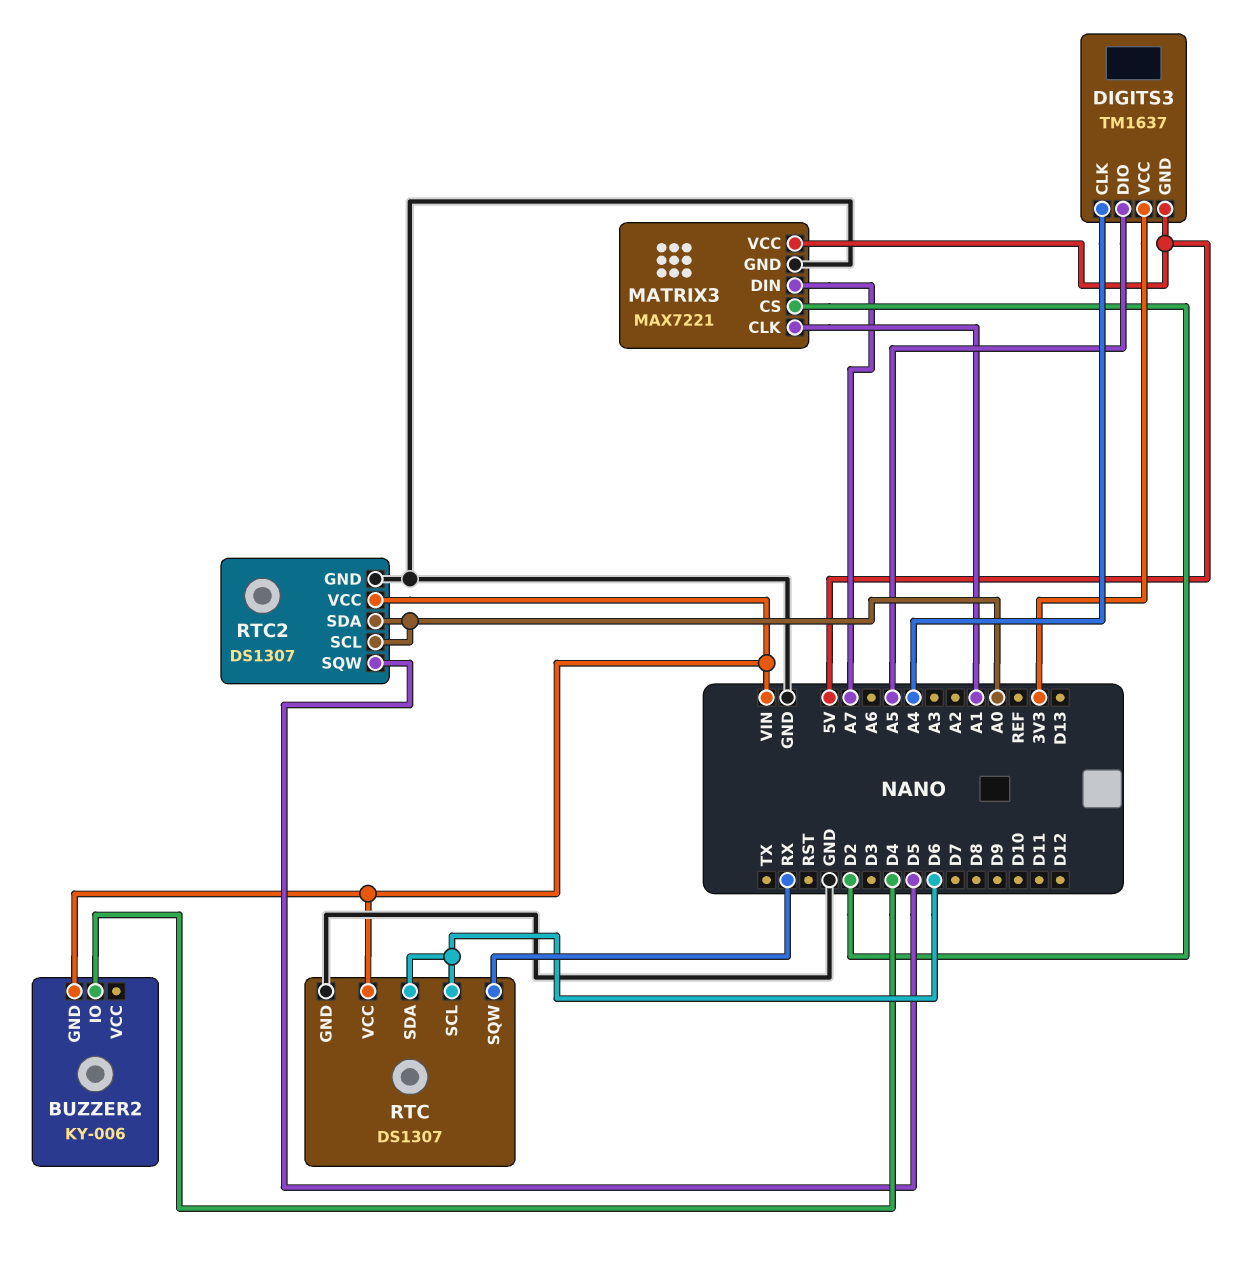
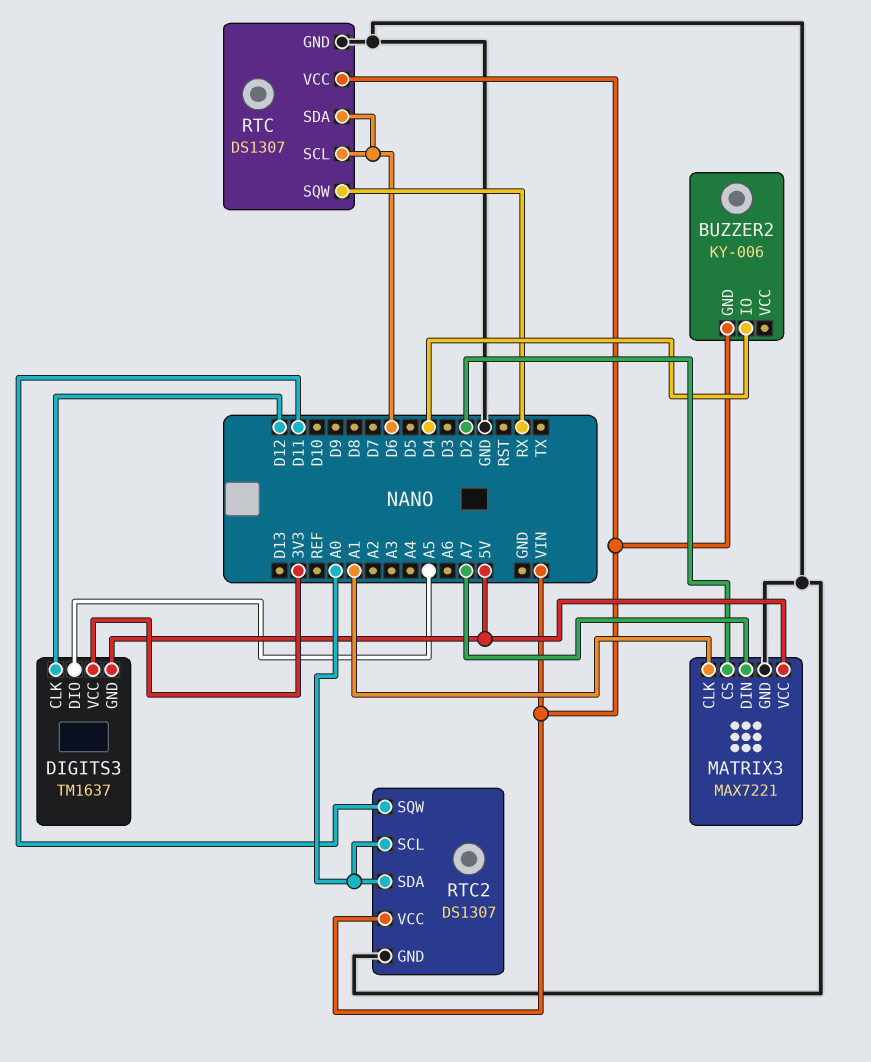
DIGITS3 pin CLK: A4 -> D12
RTC2 pin SQW: D5 -> D11

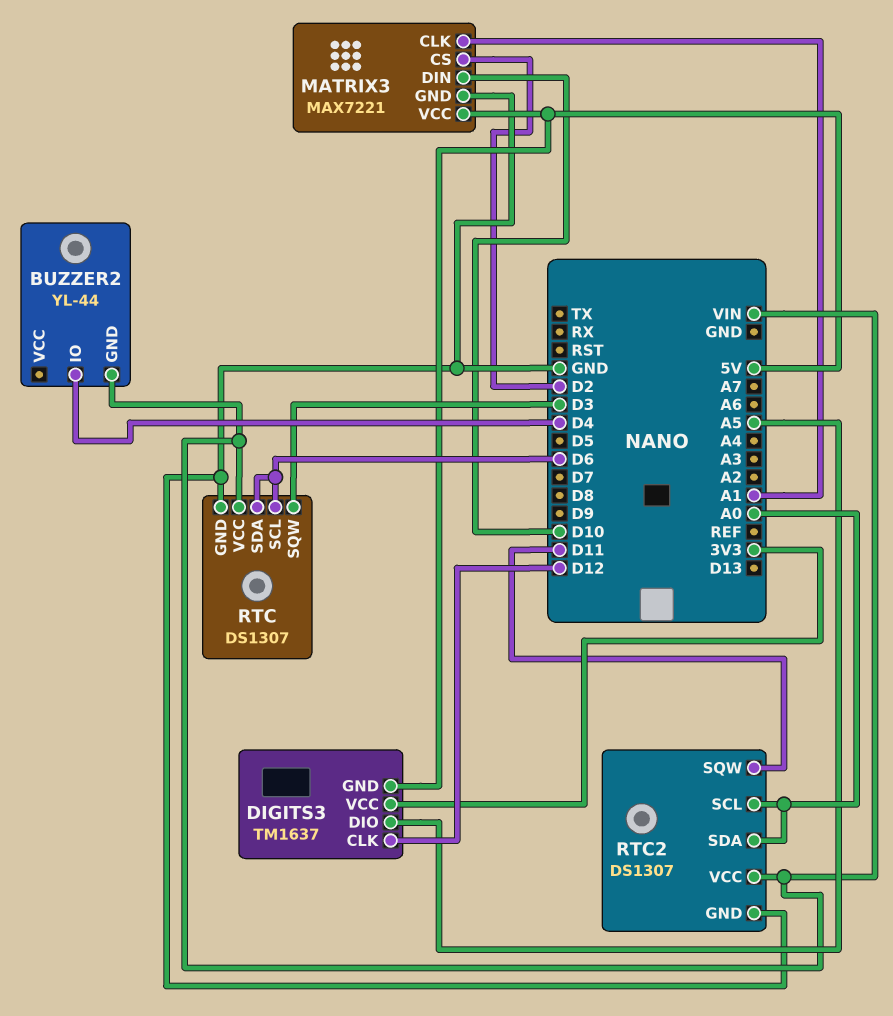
BUZZER2: KY-006 -> YL-44
MATRIX3 pin DIN: A7 -> D10
RTC pin SQW: RX -> D3

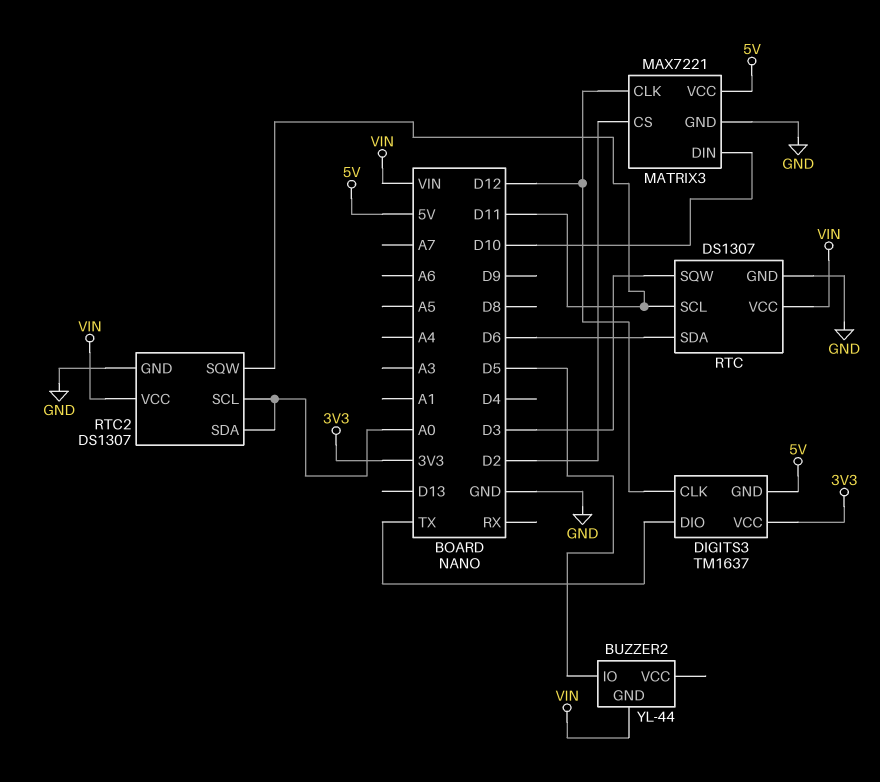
BUZZER2 pin IO: D4 -> D5
DIGITS3 pin DIO: A5 -> TX
MATRIX3 pin CLK: A1 -> D12
RTC pin SCL: D6 -> D11

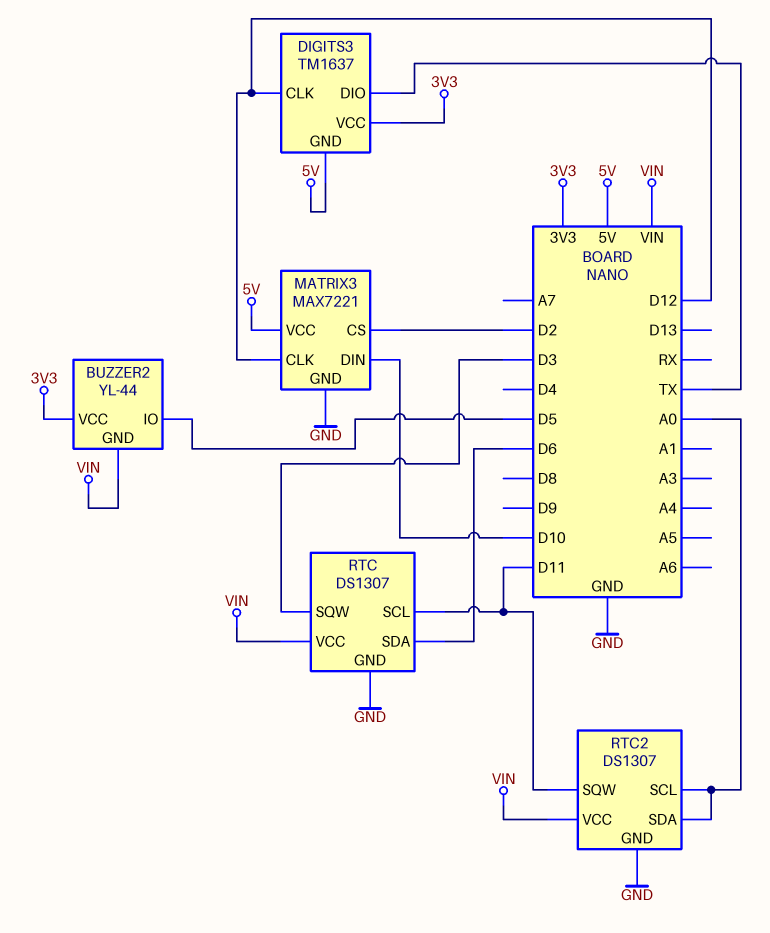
BUZZER2 pin VCC: none -> 3V3

